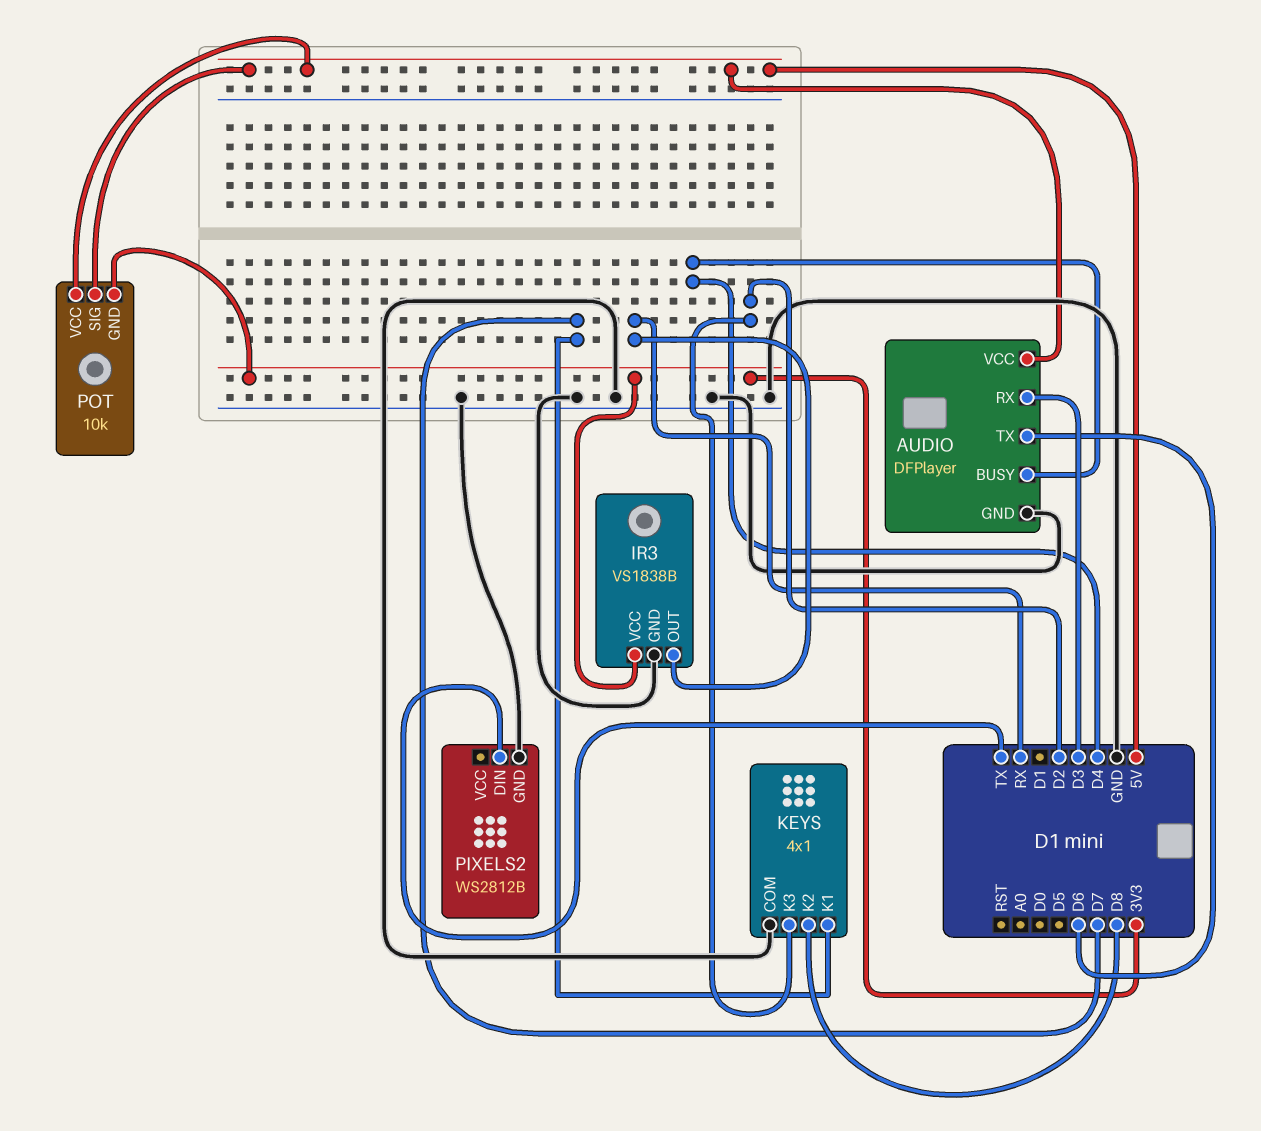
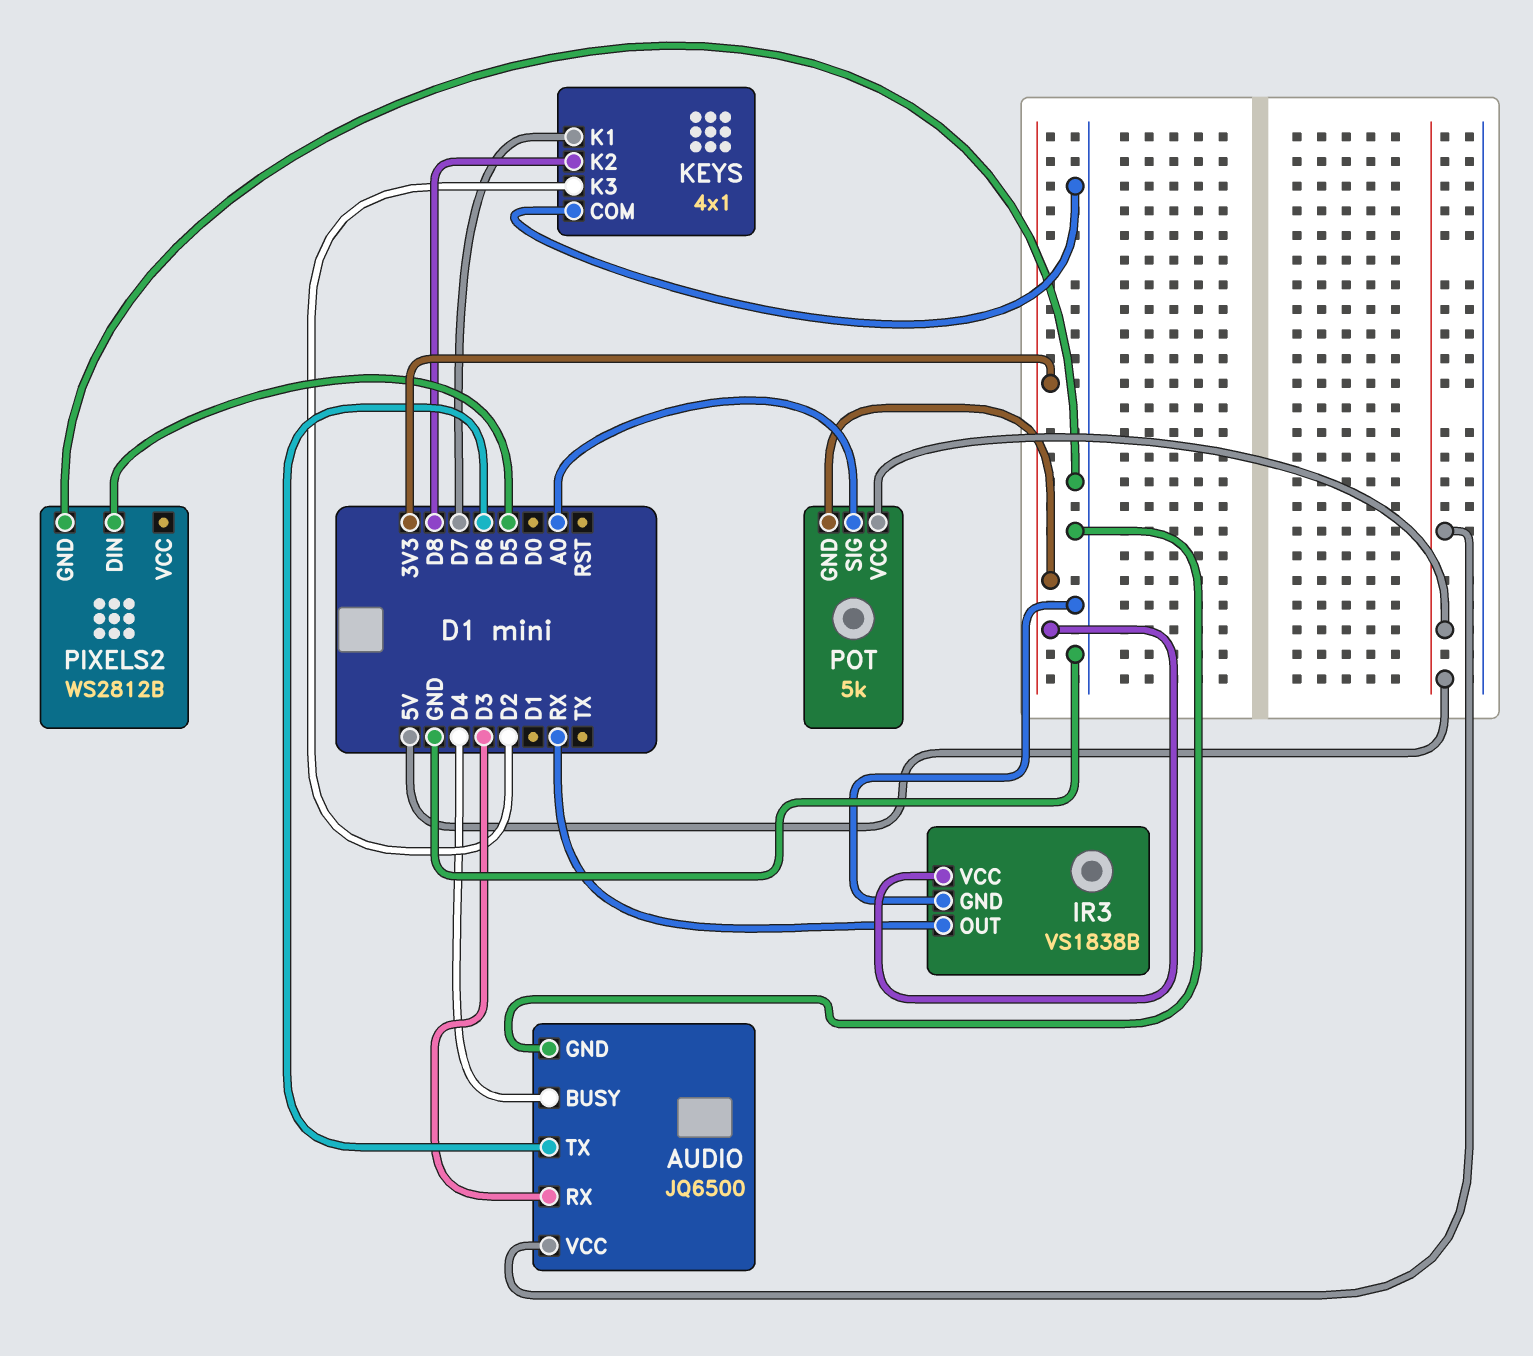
AUDIO: DFPlayer -> JQ6500
PIXELS2 pin DIN: TX -> D5
POT: 10k -> 5k
POT pin SIG: 5V -> A0

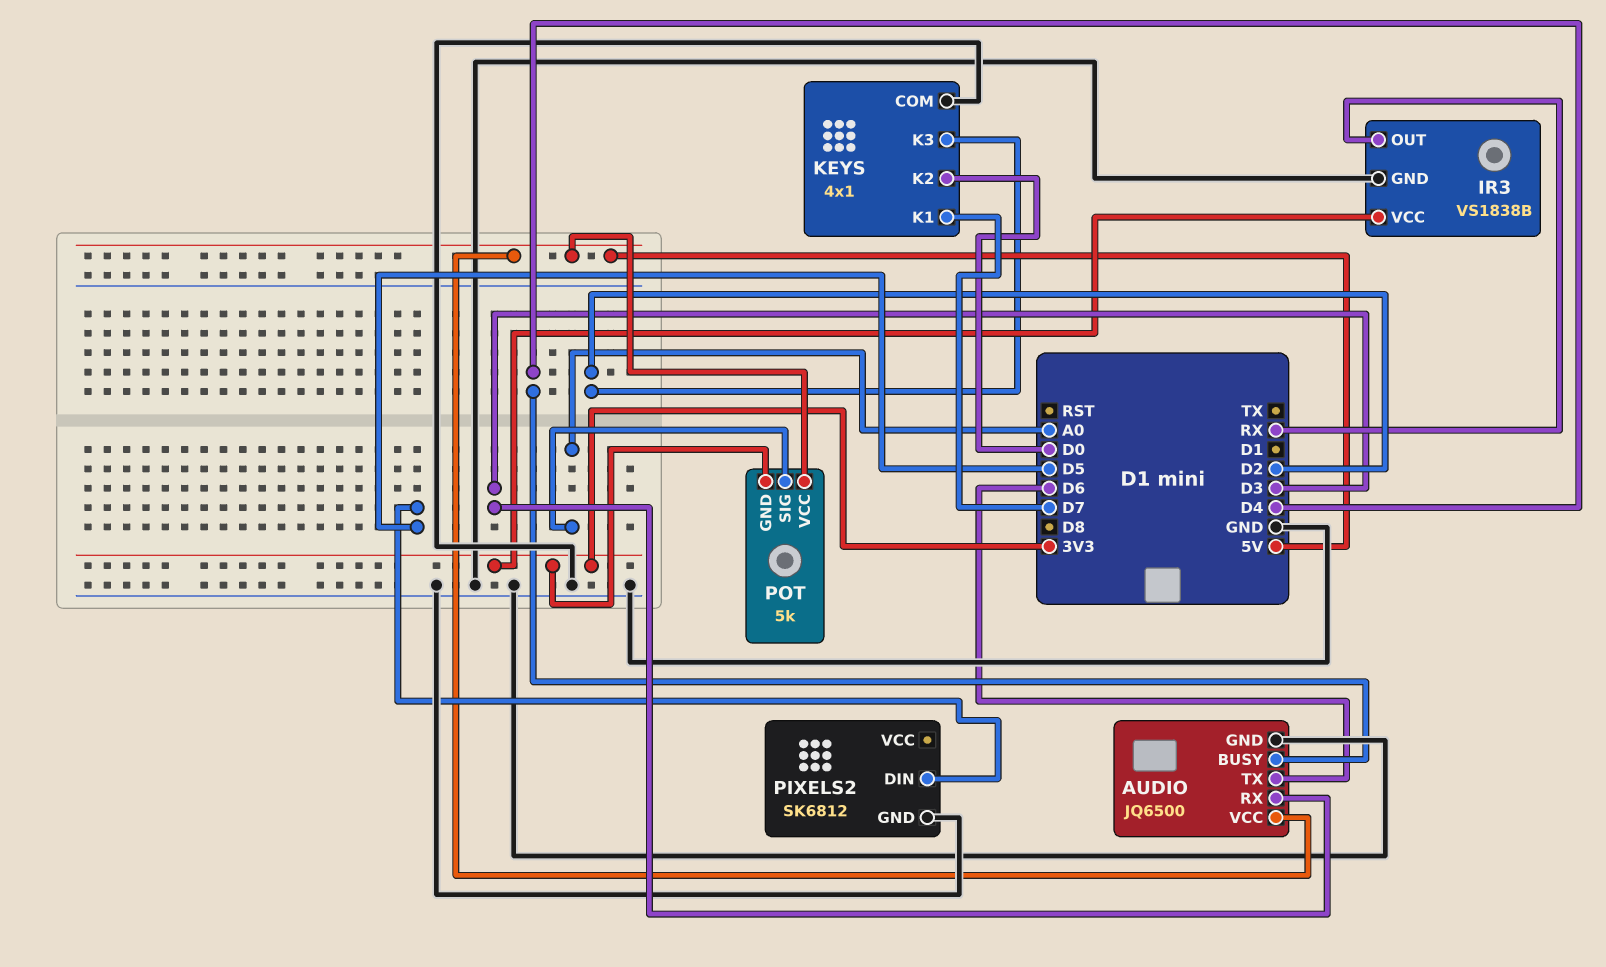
KEYS pin K2: D8 -> D0
PIXELS2: WS2812B -> SK6812

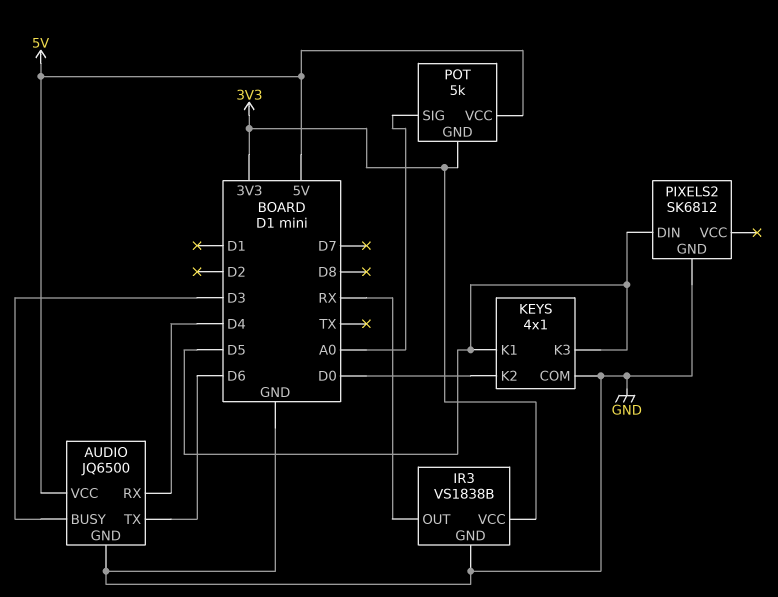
AUDIO pin BUSY: D4 -> D3
AUDIO pin RX: D3 -> D4
KEYS pin K1: D7 -> D5
KEYS pin K3: D2 -> D5

